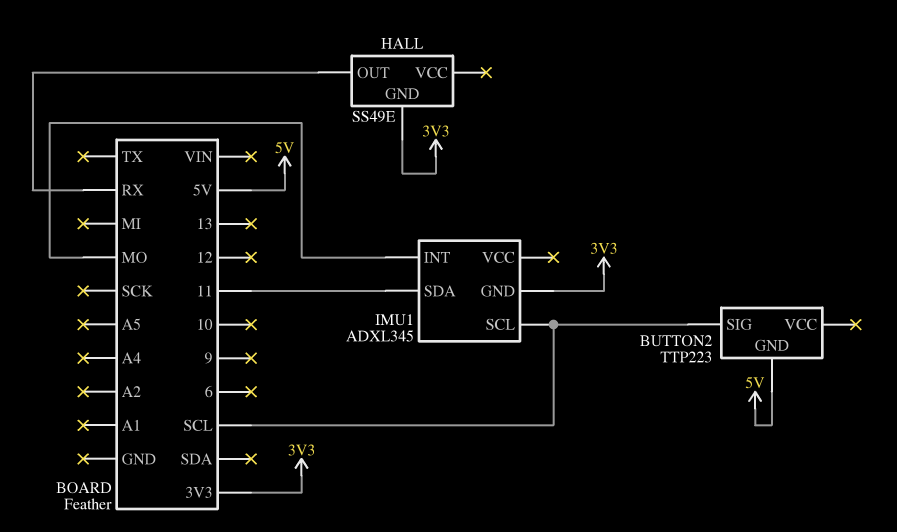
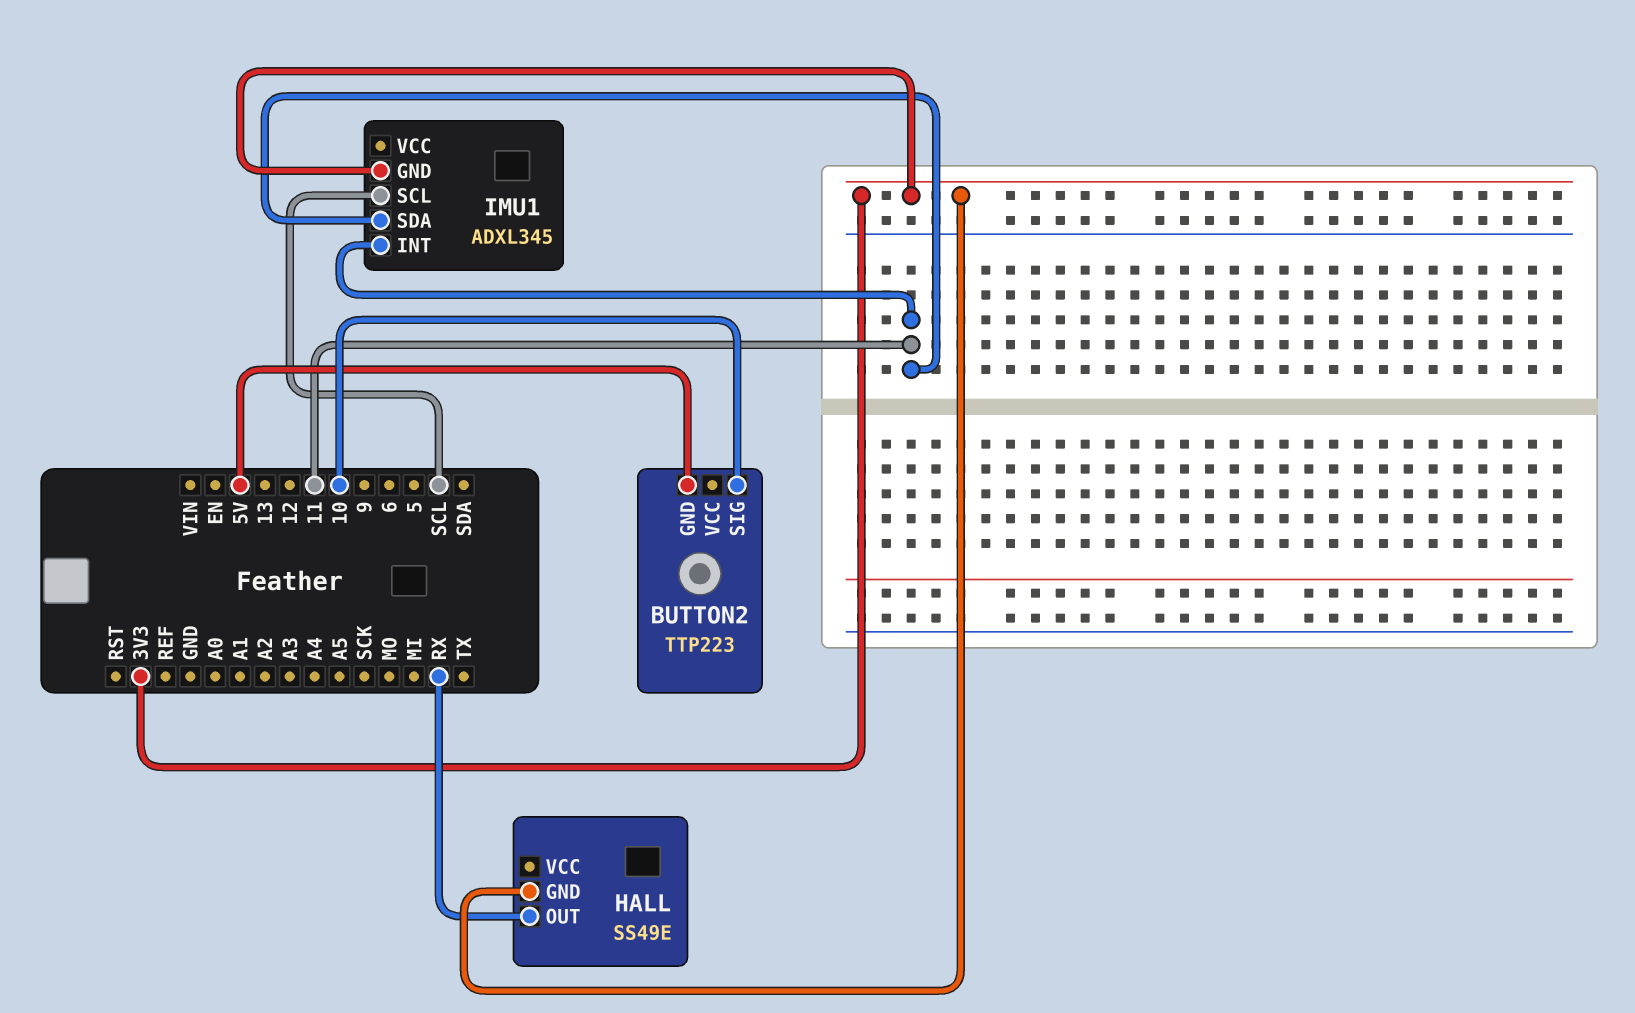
BUTTON2 pin SIG: SCL -> 10
IMU1 pin INT: MO -> 11

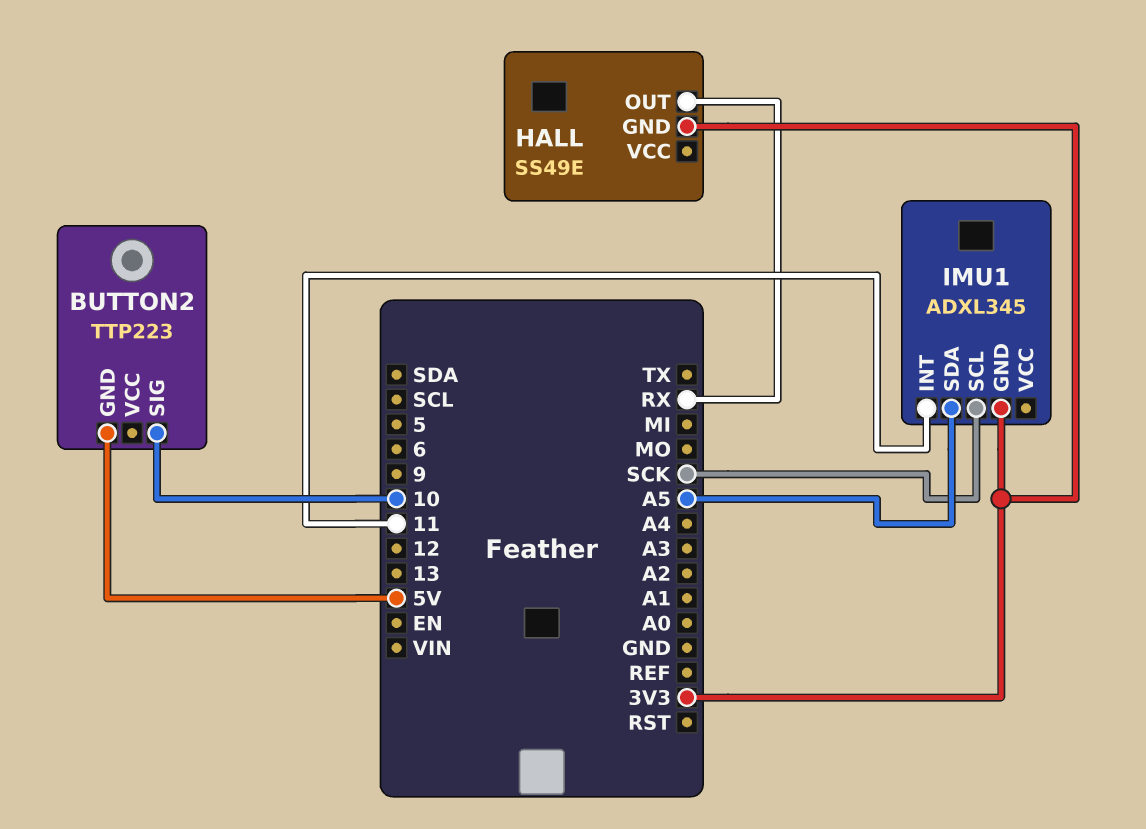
IMU1 pin SCL: SCL -> SCK
IMU1 pin SDA: 11 -> A5

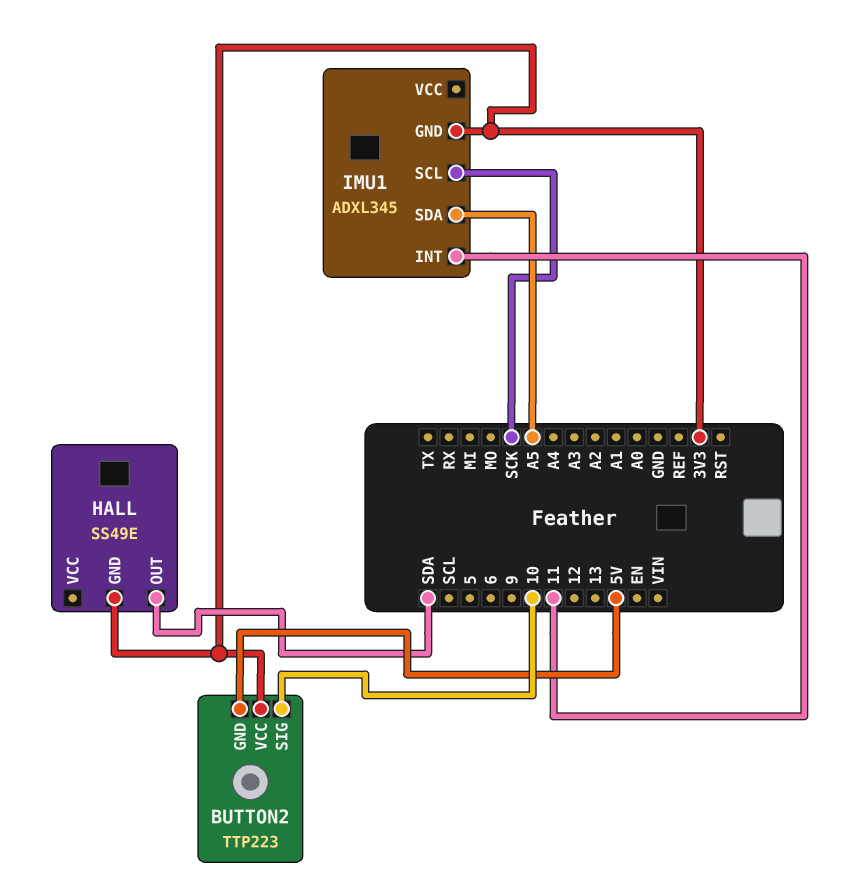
BUTTON2 pin VCC: none -> 3V3
HALL pin OUT: RX -> SDA

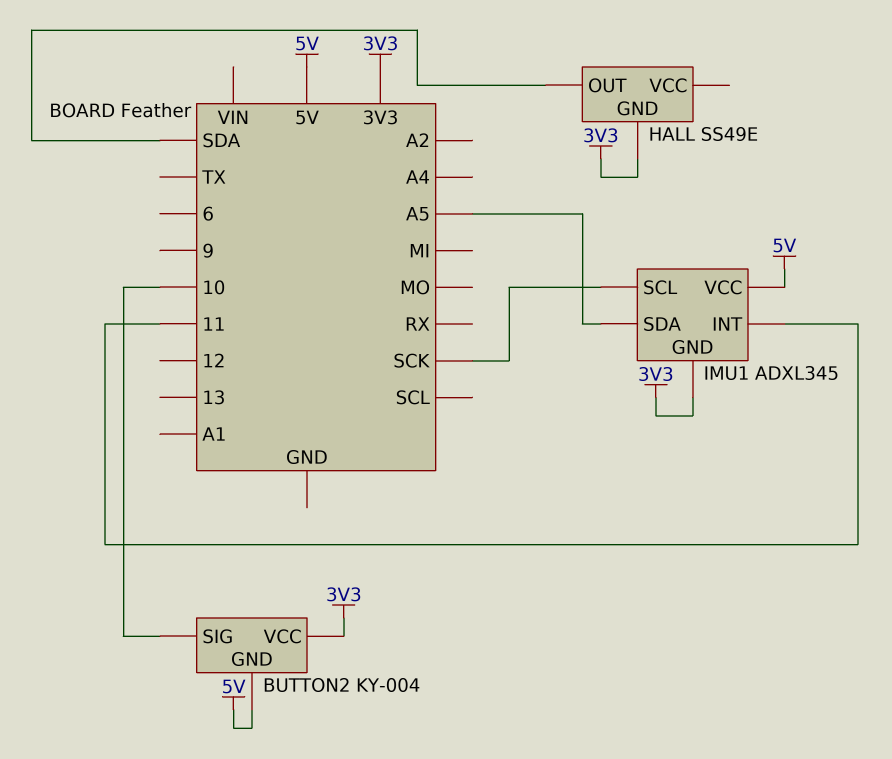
BUTTON2: TTP223 -> KY-004
IMU1 pin VCC: none -> 5V

